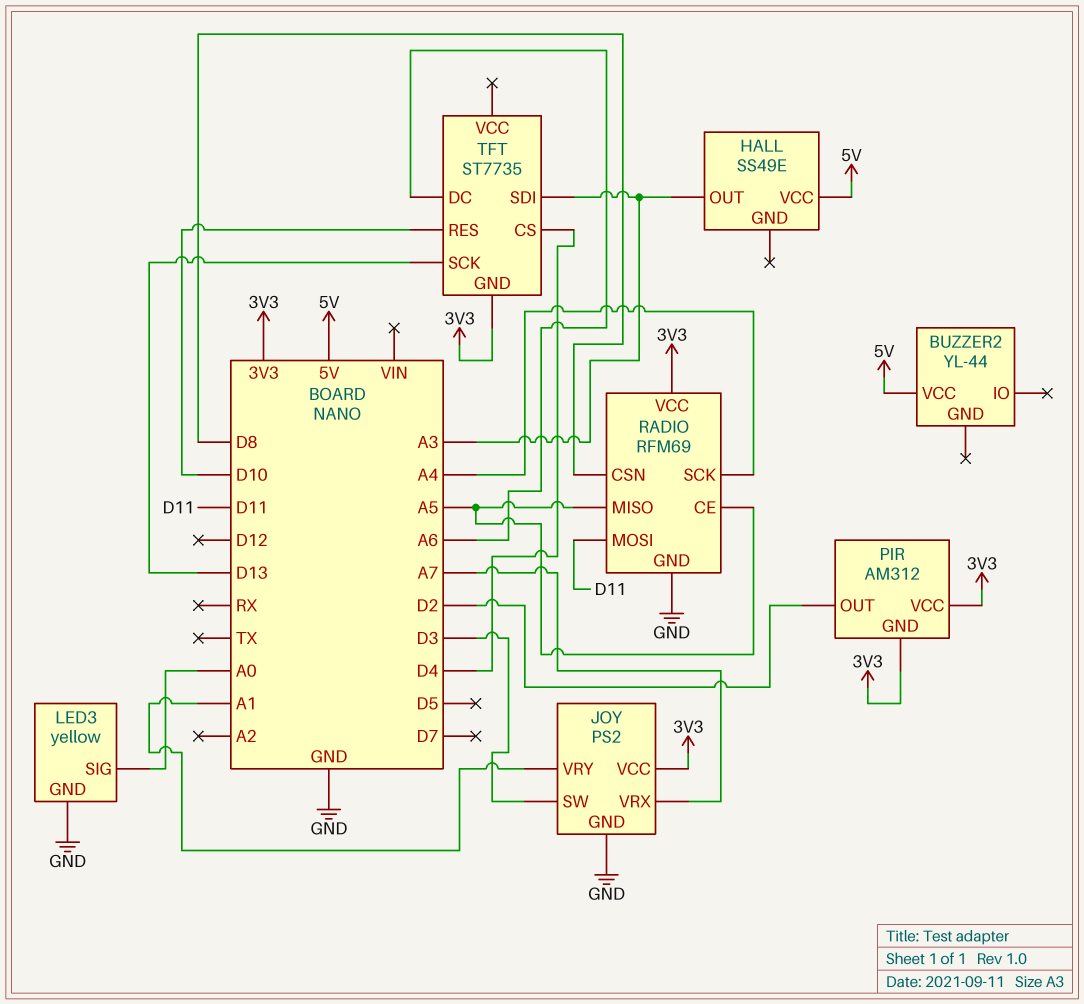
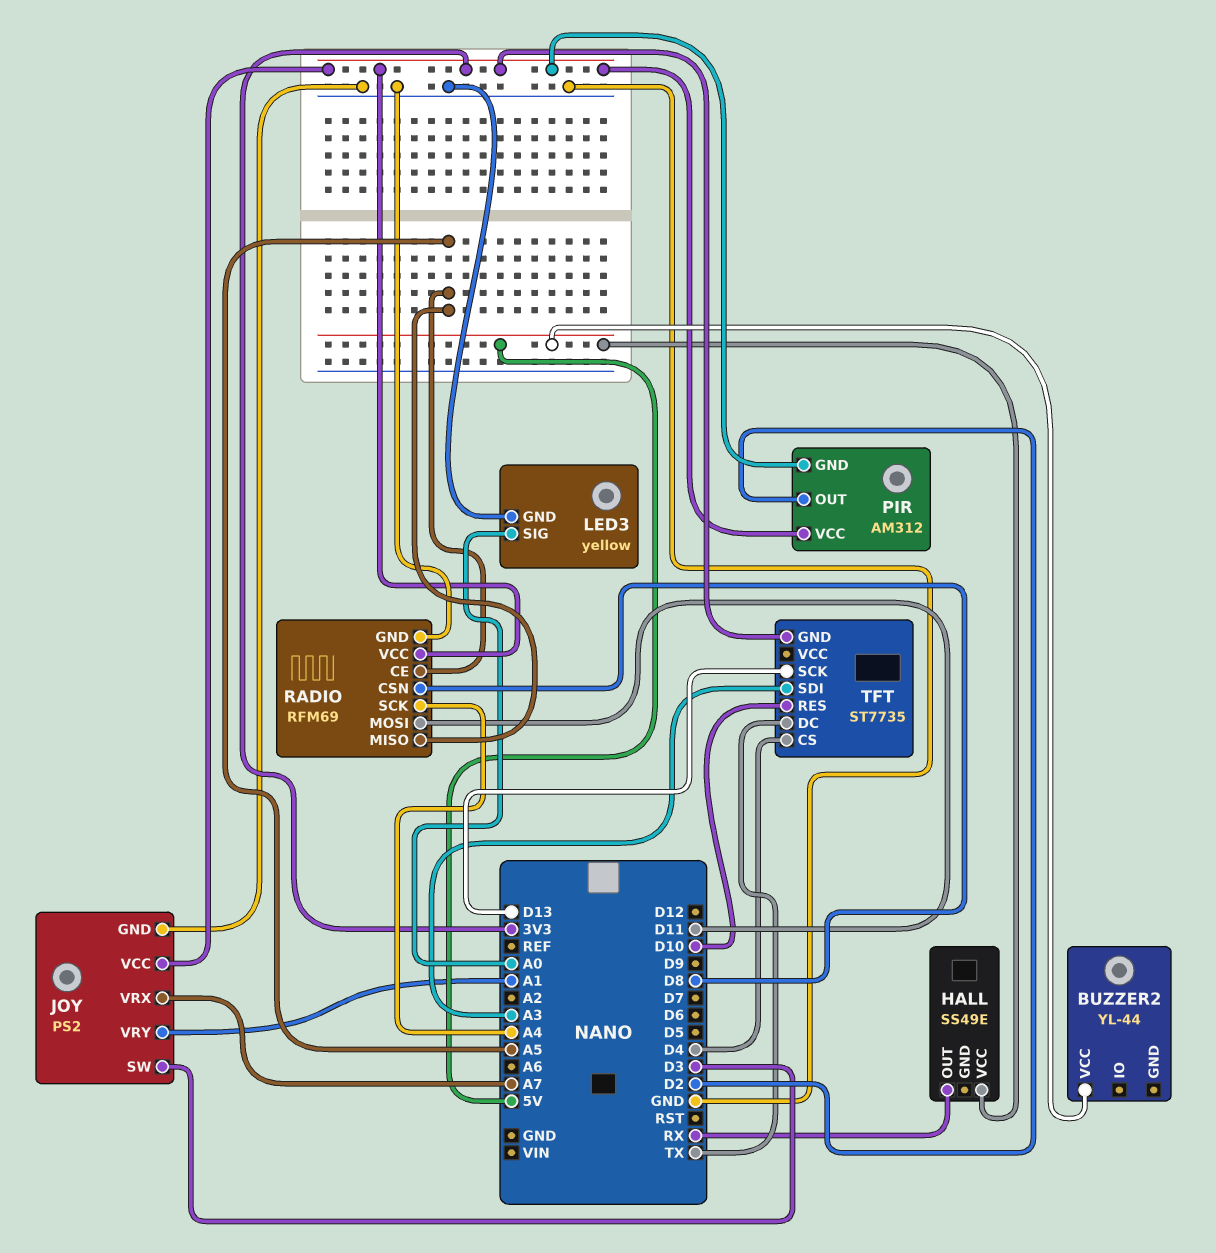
HALL pin OUT: A3 -> RX
TFT pin DC: A6 -> TX

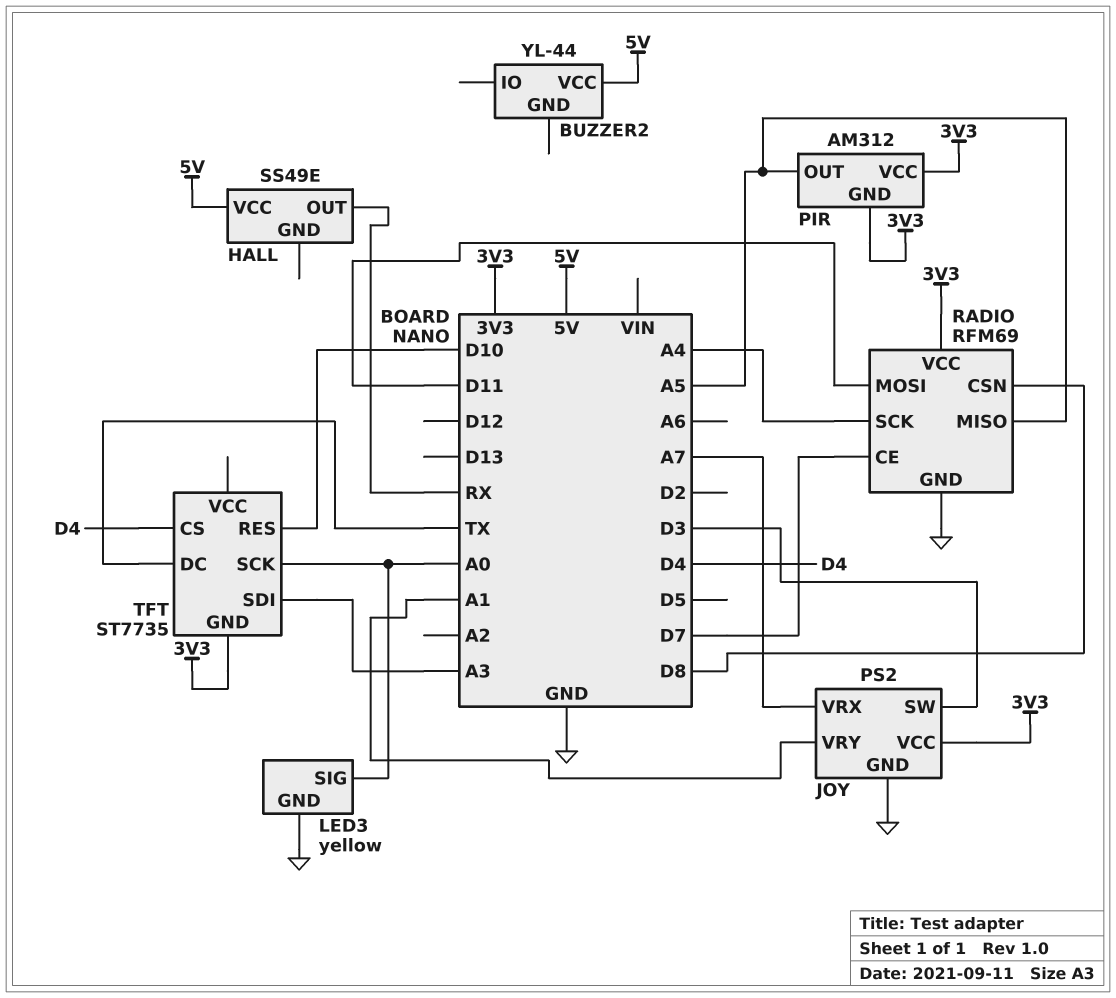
PIR pin OUT: D2 -> A5
RADIO pin CE: A5 -> D7
TFT pin SCK: D13 -> A0

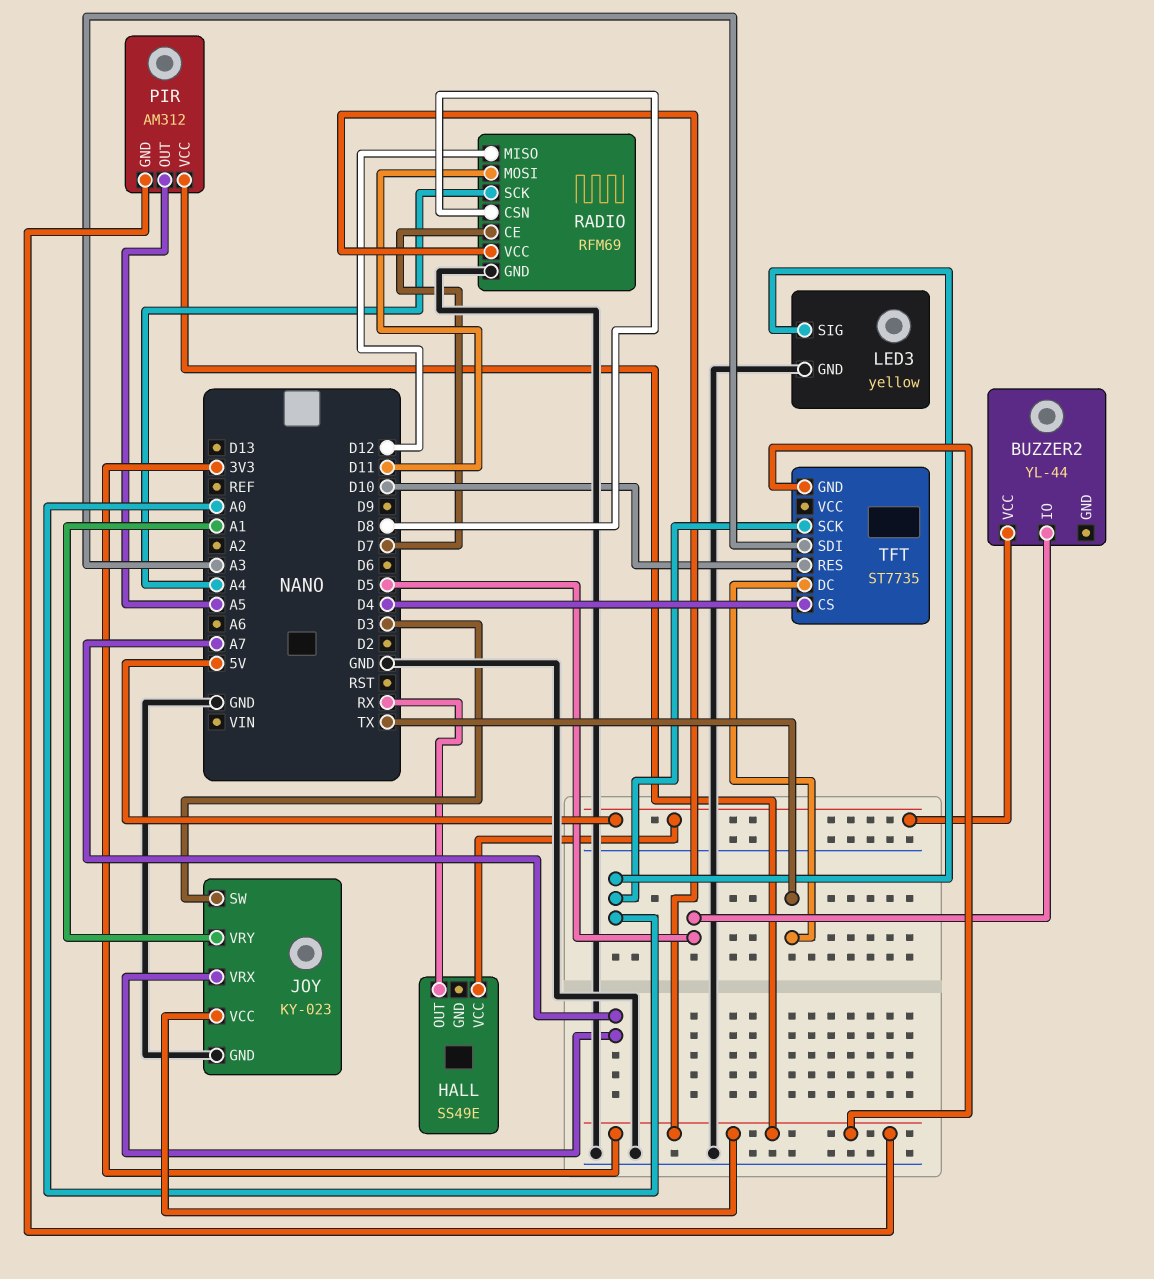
BUZZER2 pin IO: none -> D5
JOY: PS2 -> KY-023
RADIO pin MISO: A5 -> D12

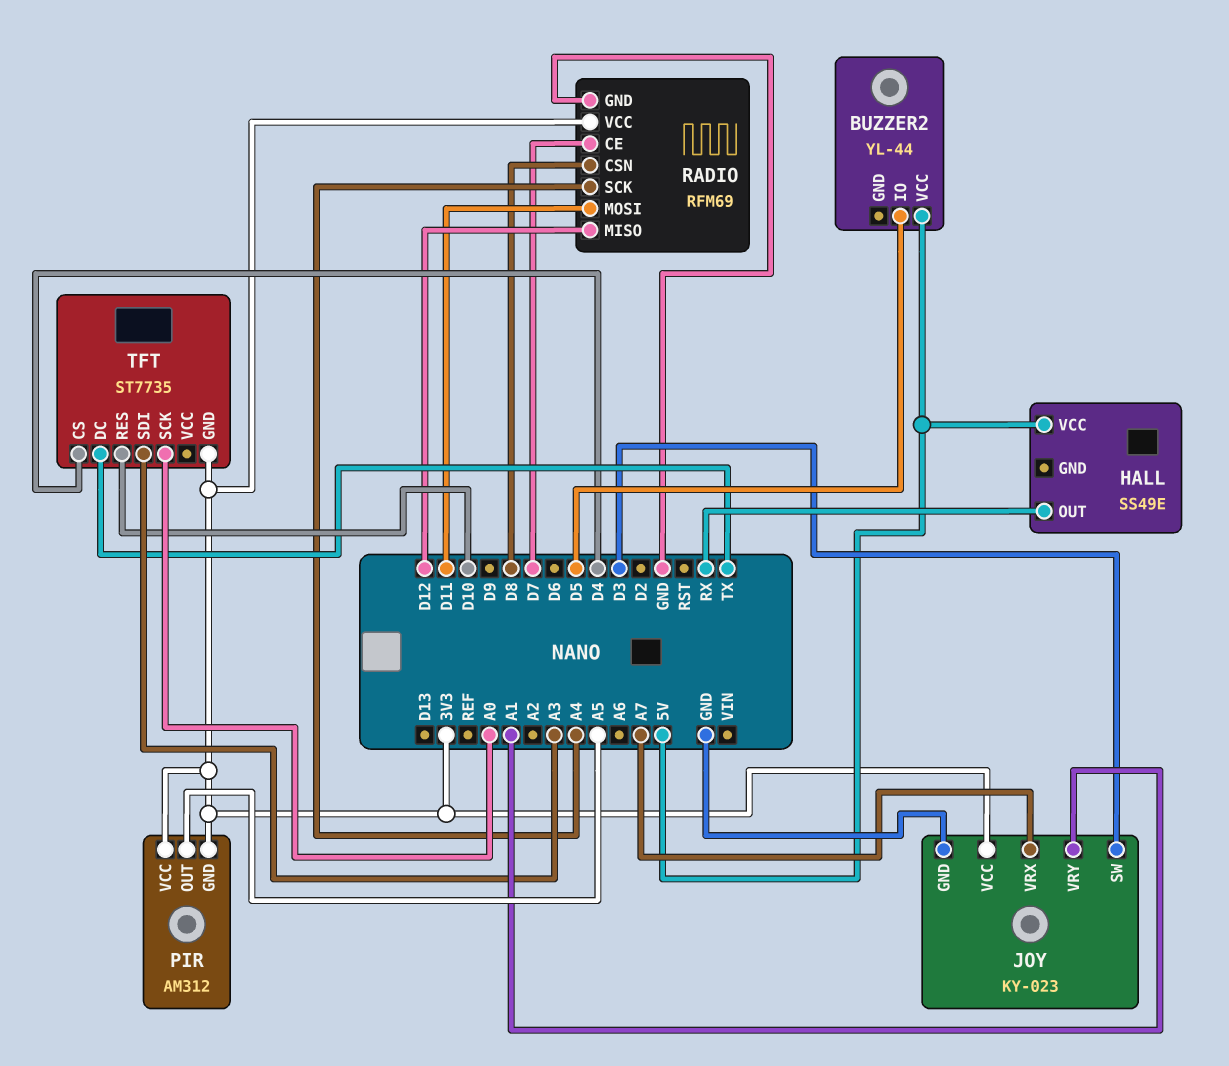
LED3: yellow -> none
LED3 pin GND: GND -> none
LED3 pin SIG: A0 -> none

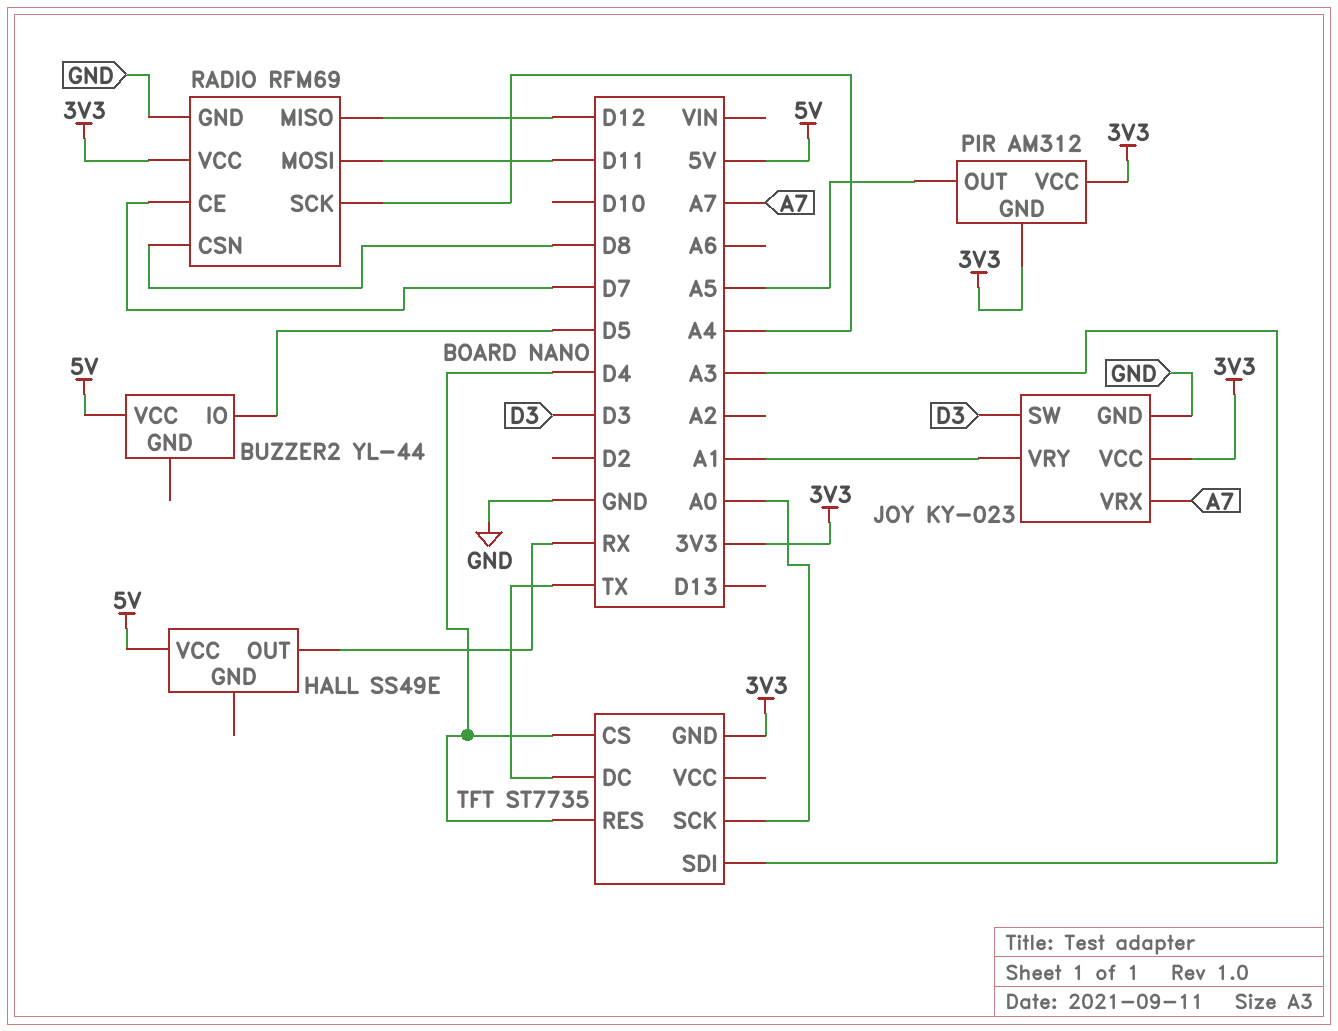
TFT pin RES: D10 -> D4

